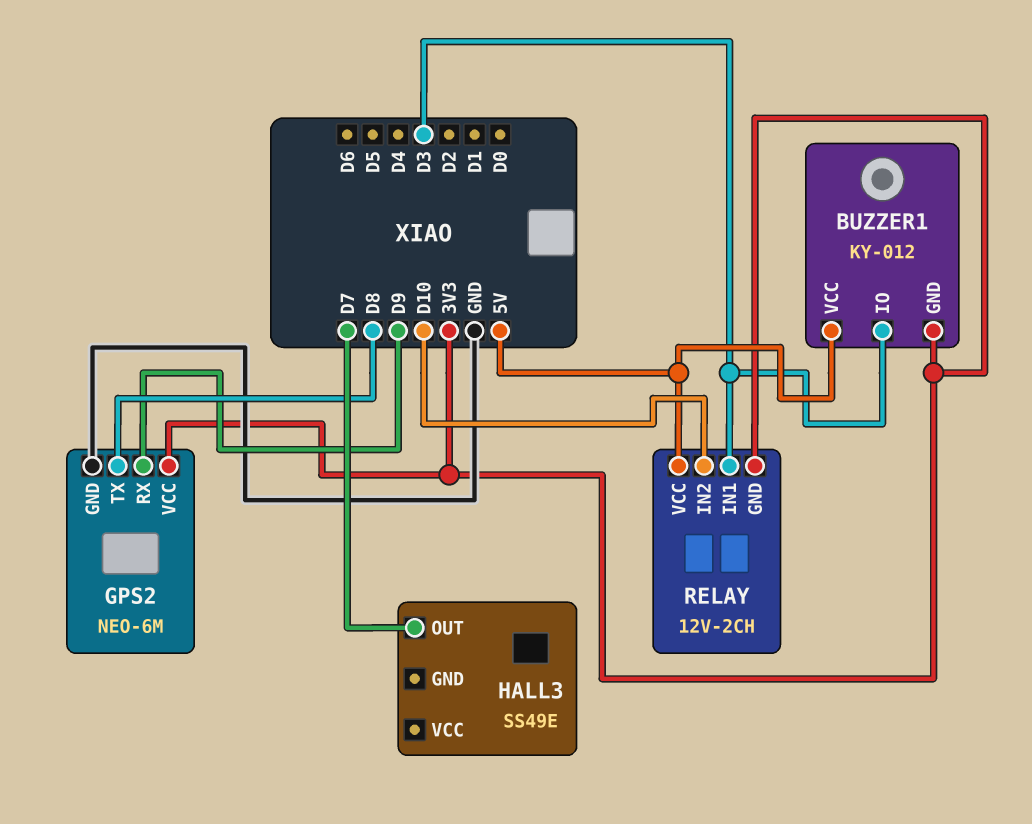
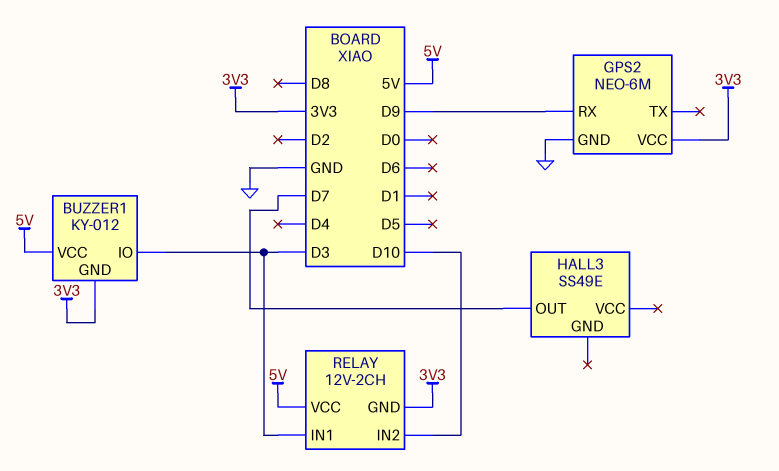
GPS2 pin TX: D8 -> none

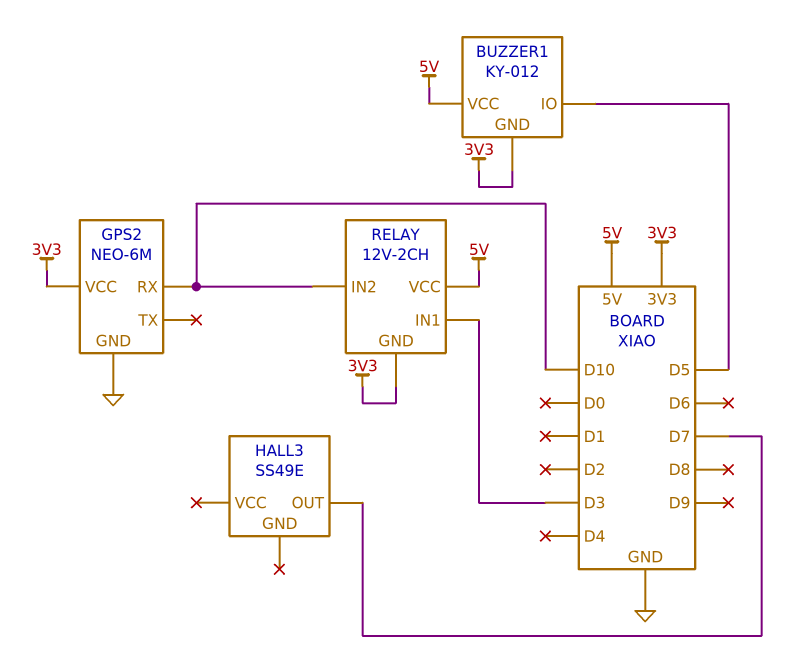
BUZZER1 pin IO: D3 -> D5
GPS2 pin RX: D9 -> D10

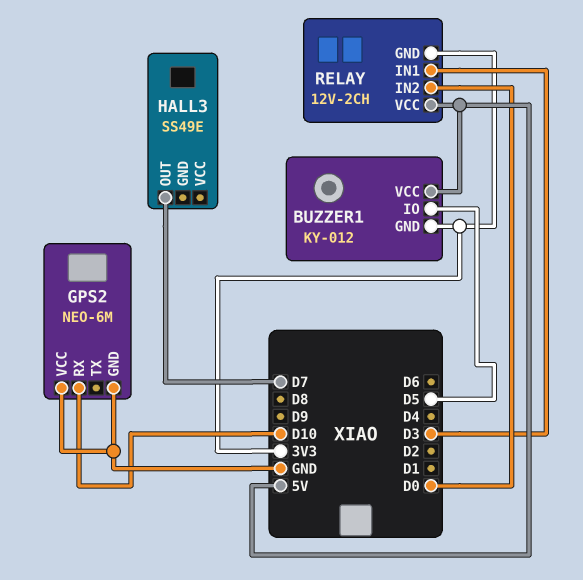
GPS2 pin VCC: 3V3 -> GND
RELAY pin IN2: D10 -> D0

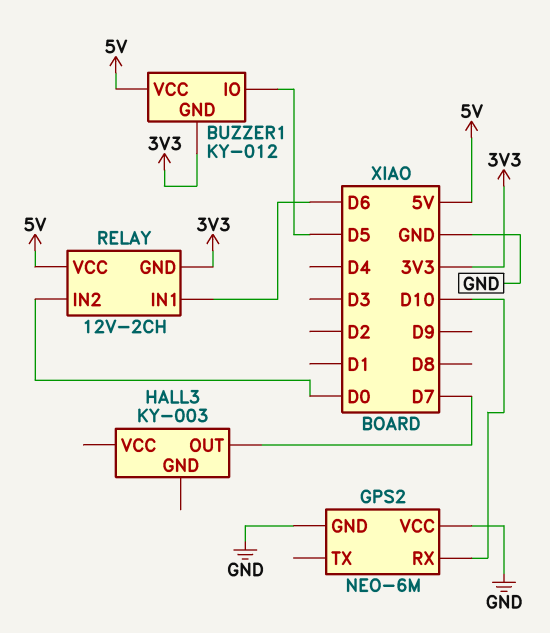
HALL3: SS49E -> KY-003
RELAY pin IN1: D3 -> D6

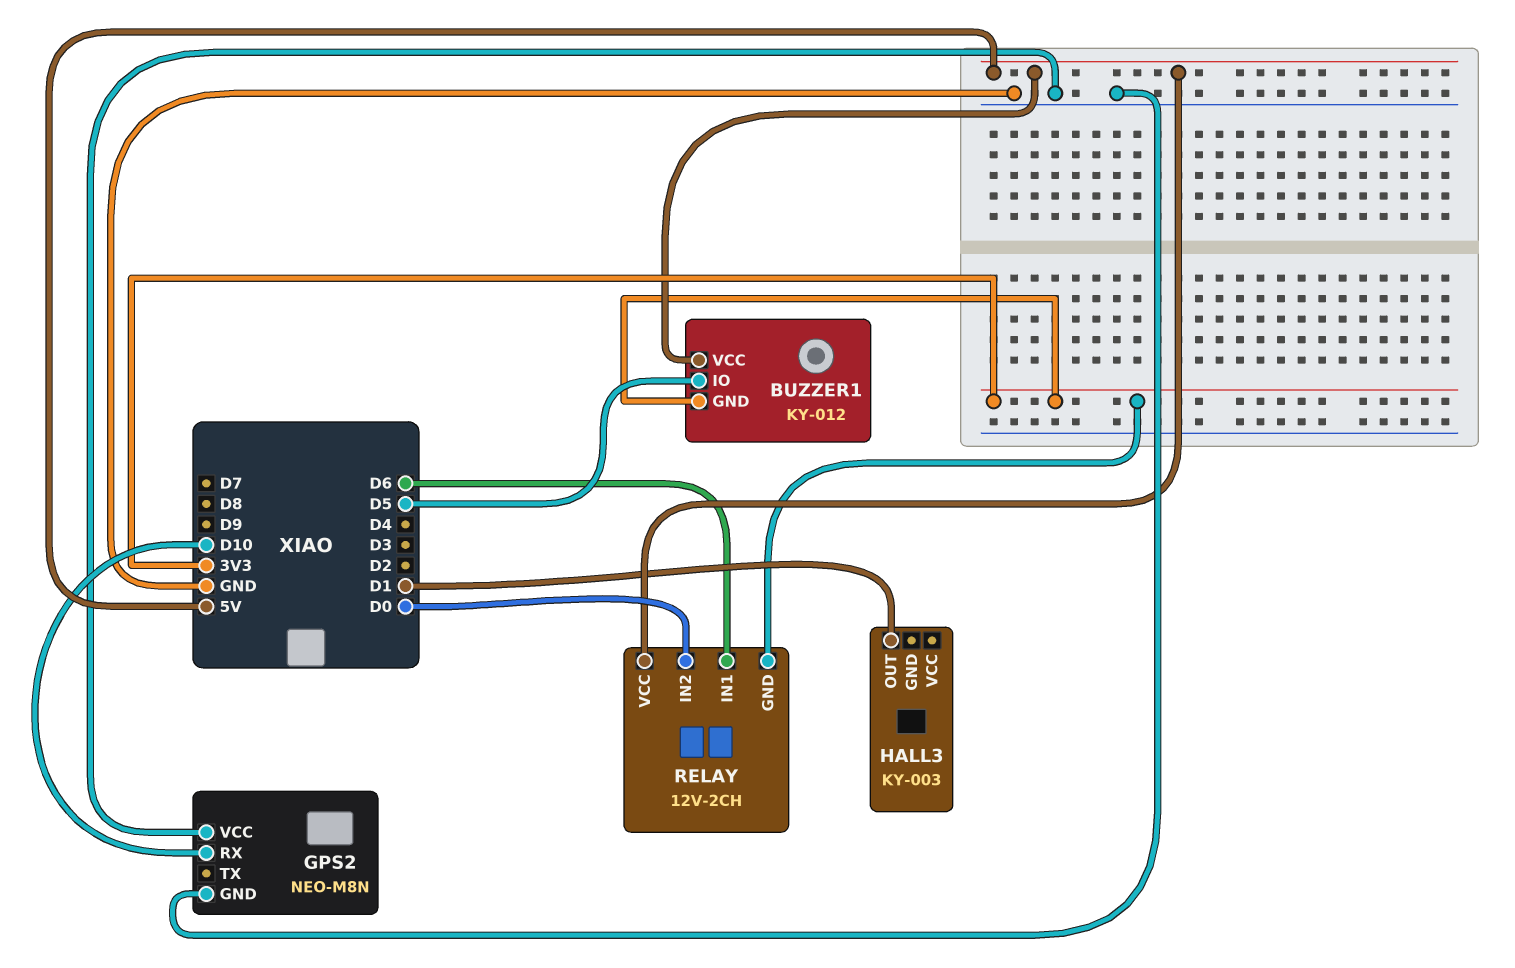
GPS2: NEO-6M -> NEO-M8N
HALL3 pin OUT: D7 -> D1

